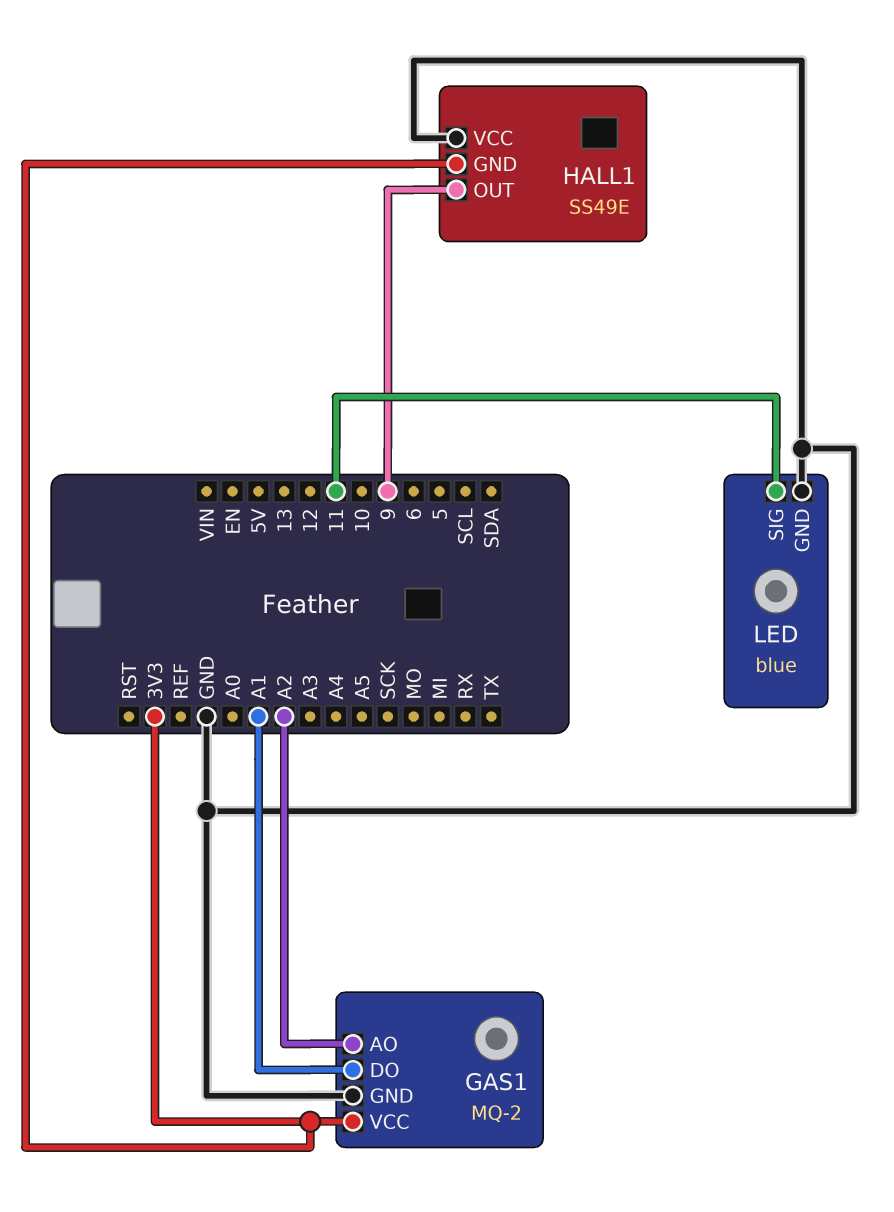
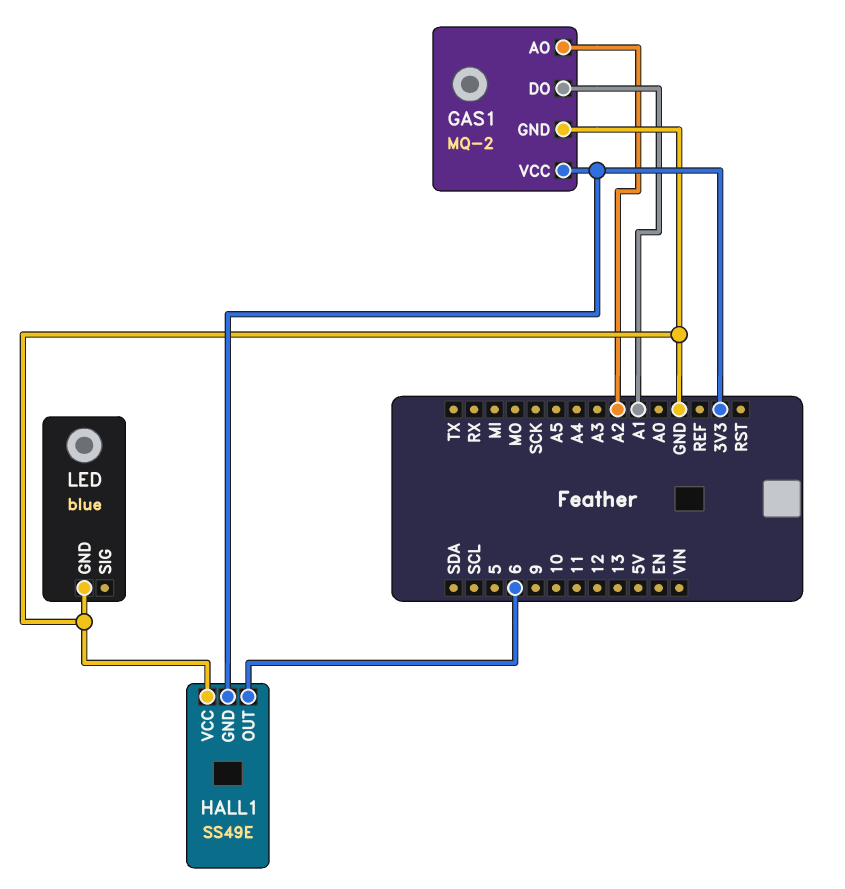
HALL1 pin OUT: 9 -> 6
LED pin SIG: 11 -> none

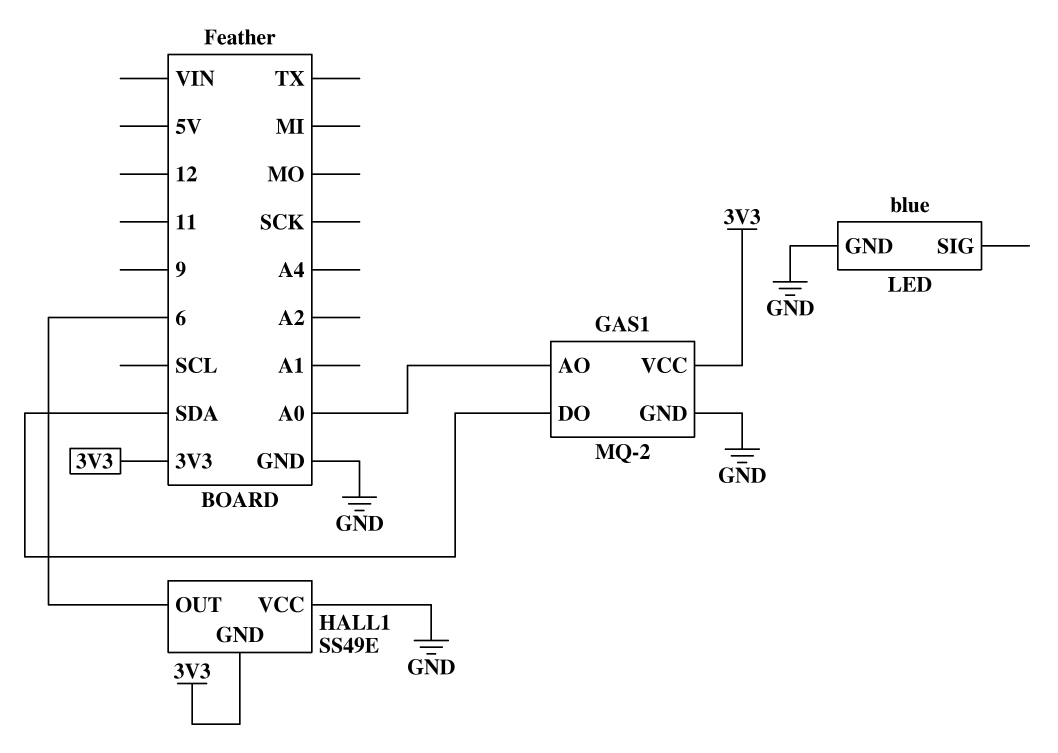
GAS1 pin AO: A2 -> A0
GAS1 pin DO: A1 -> SDA

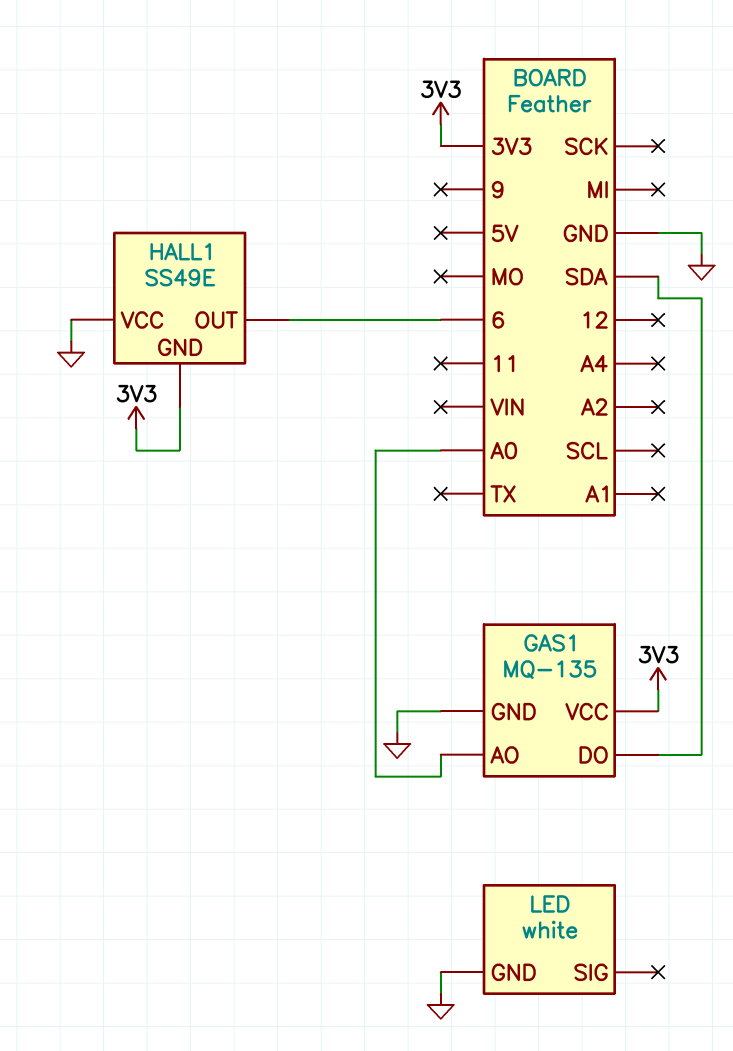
GAS1: MQ-2 -> MQ-135
LED: blue -> white

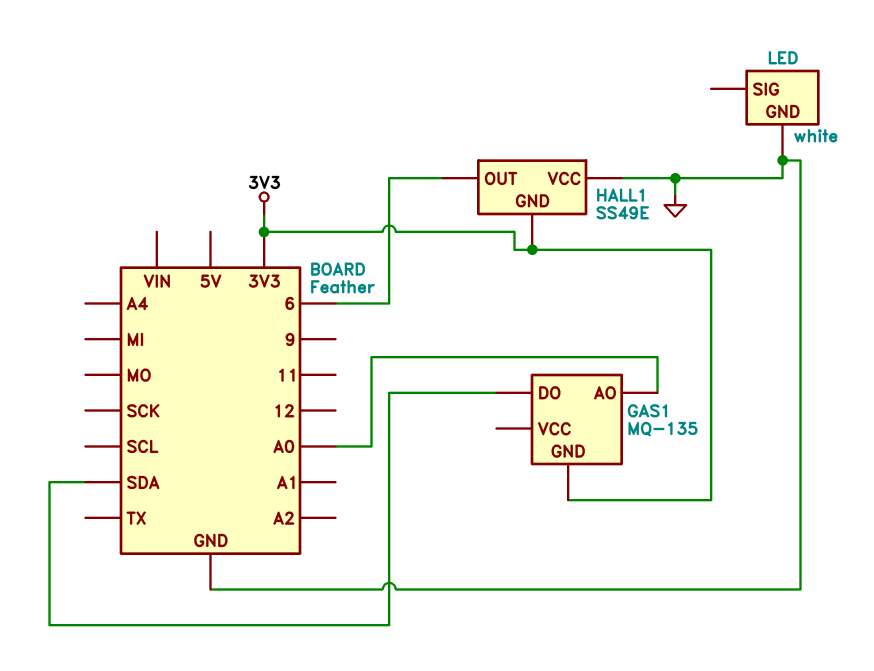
GAS1 pin GND: GND -> 3V3
GAS1 pin VCC: 3V3 -> none

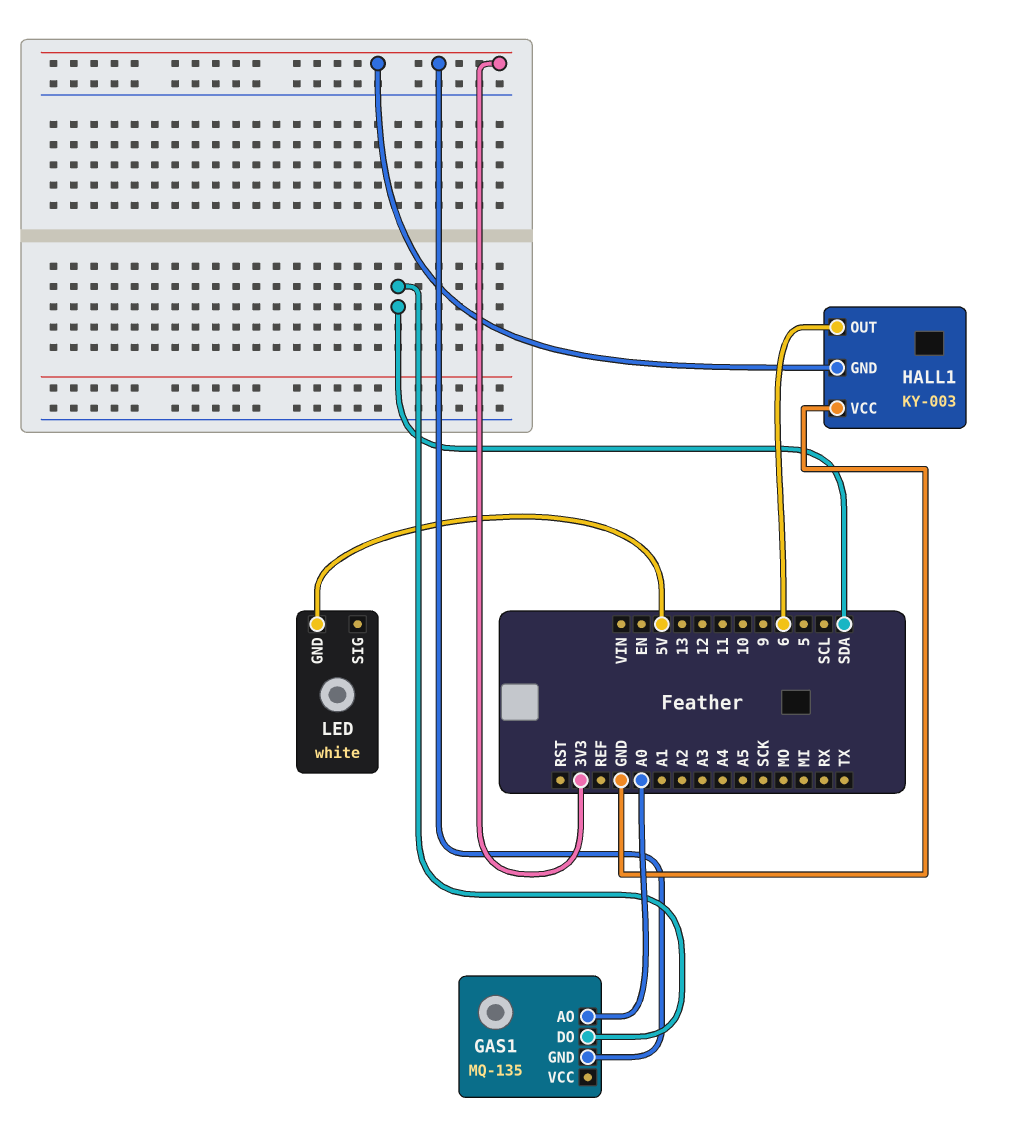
HALL1: SS49E -> KY-003
LED pin GND: GND -> 5V

